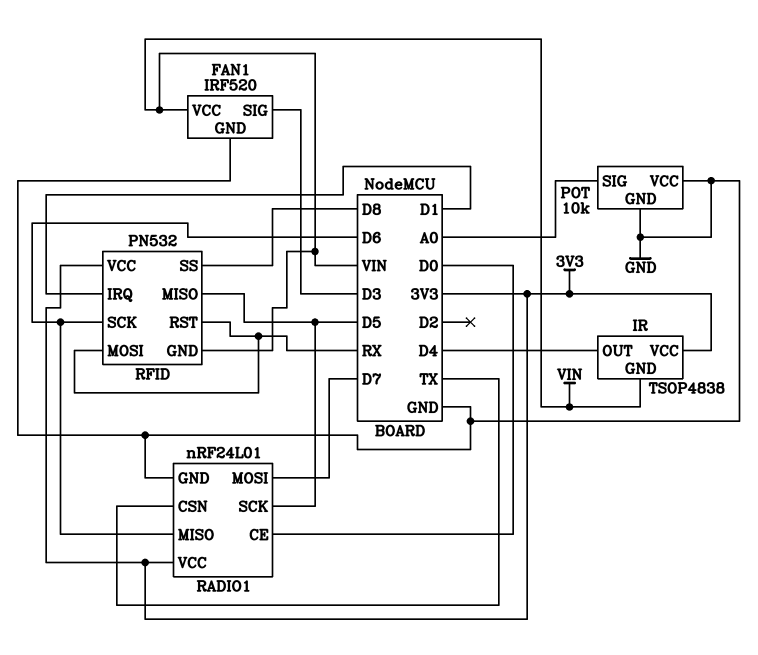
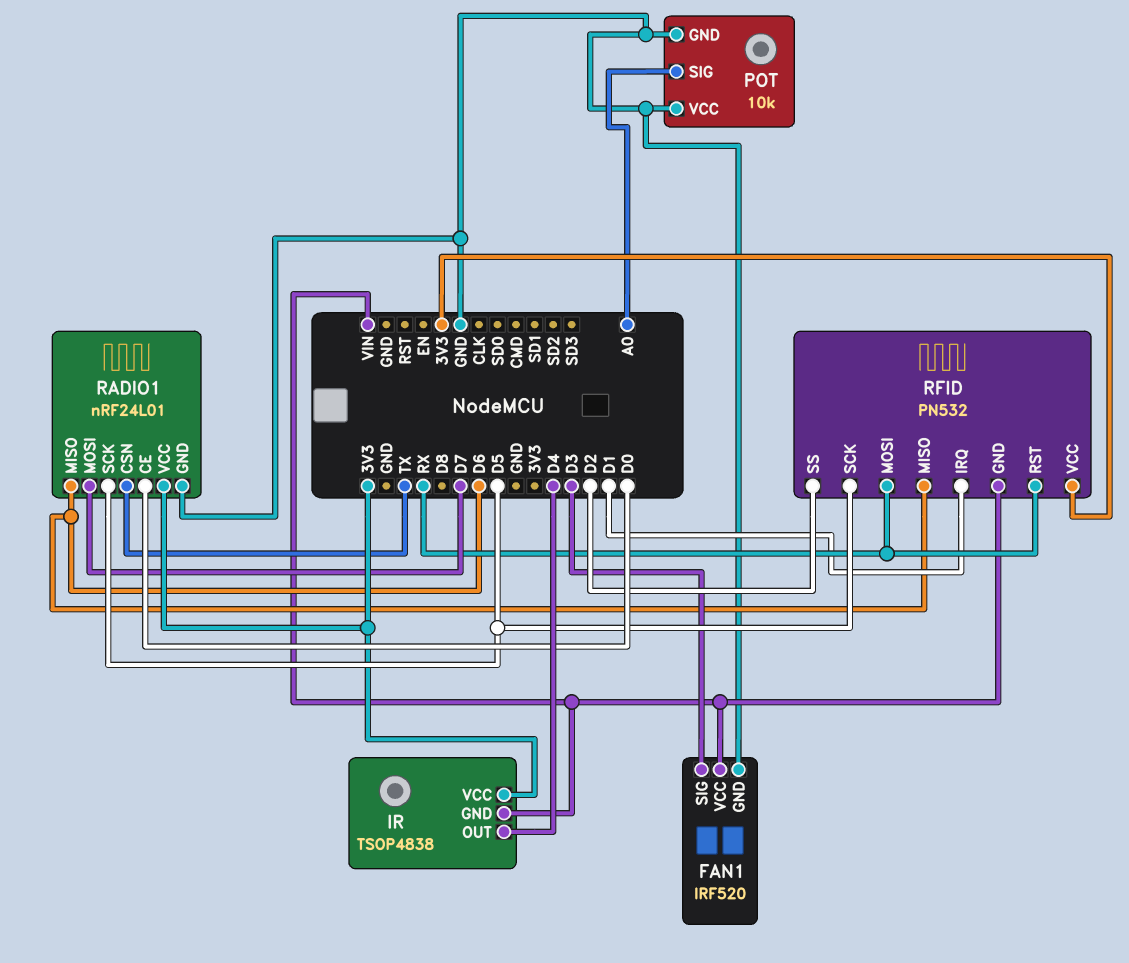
RFID pin MISO: D5 -> D6
RFID pin SCK: D6 -> D5
RFID pin SS: D8 -> D2

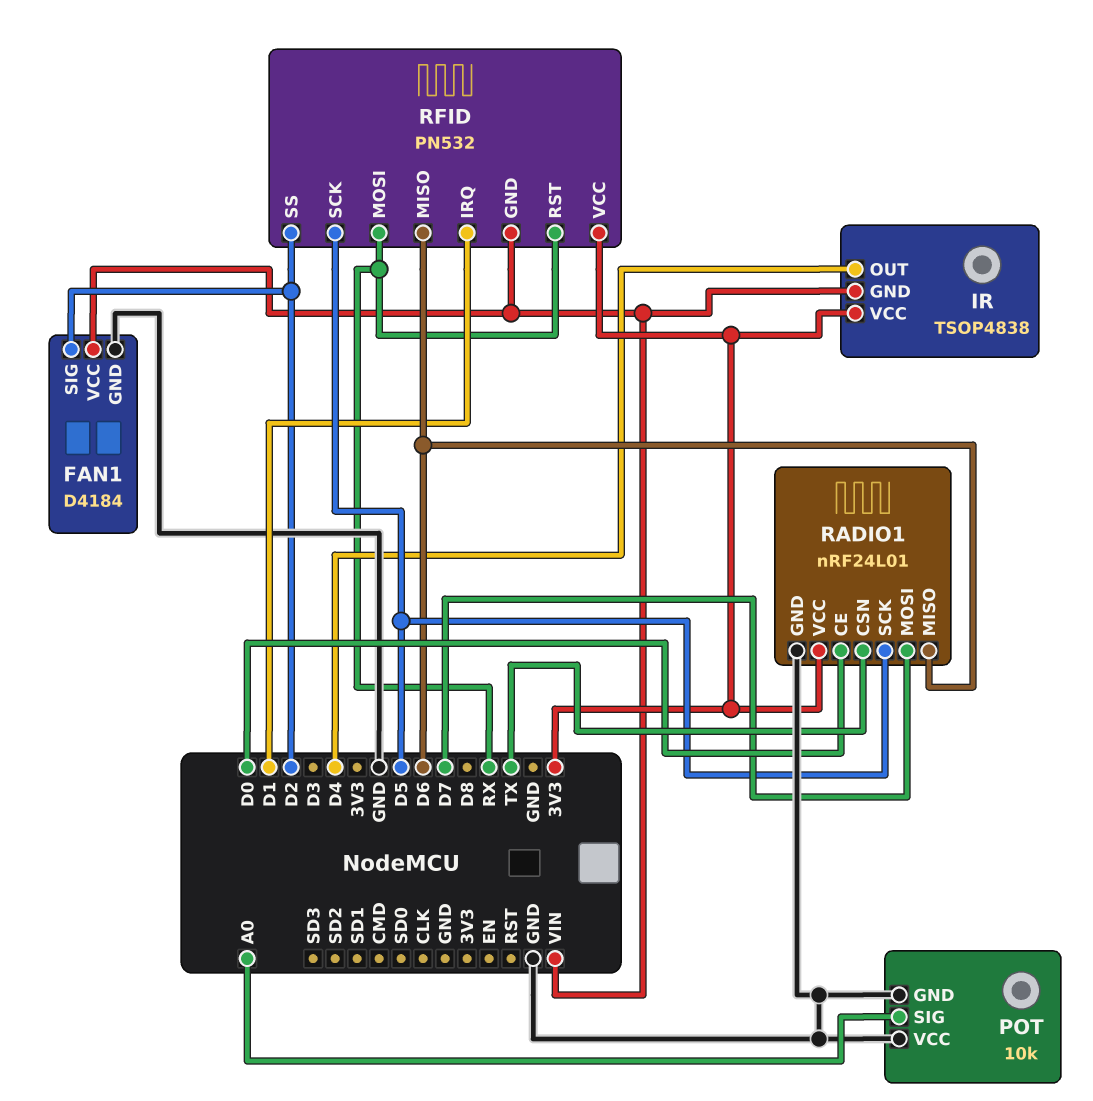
FAN1: IRF520 -> D4184
FAN1 pin SIG: D3 -> D2

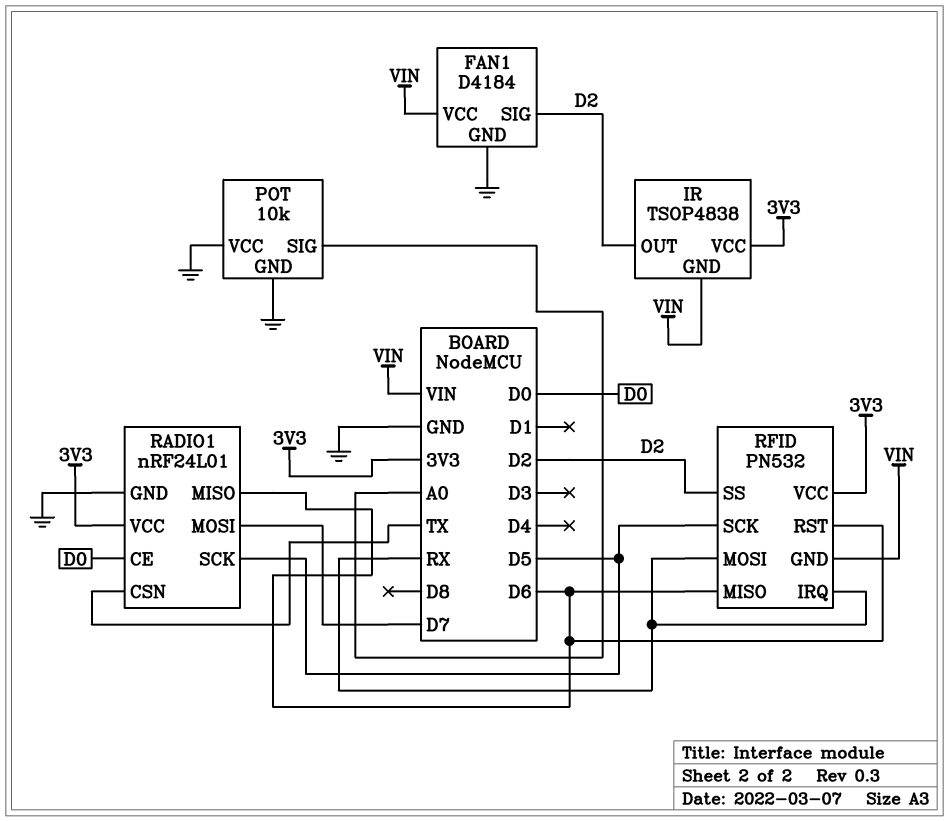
IR pin OUT: D4 -> D2
RFID pin IRQ: D1 -> RX
RFID pin RST: RX -> D6

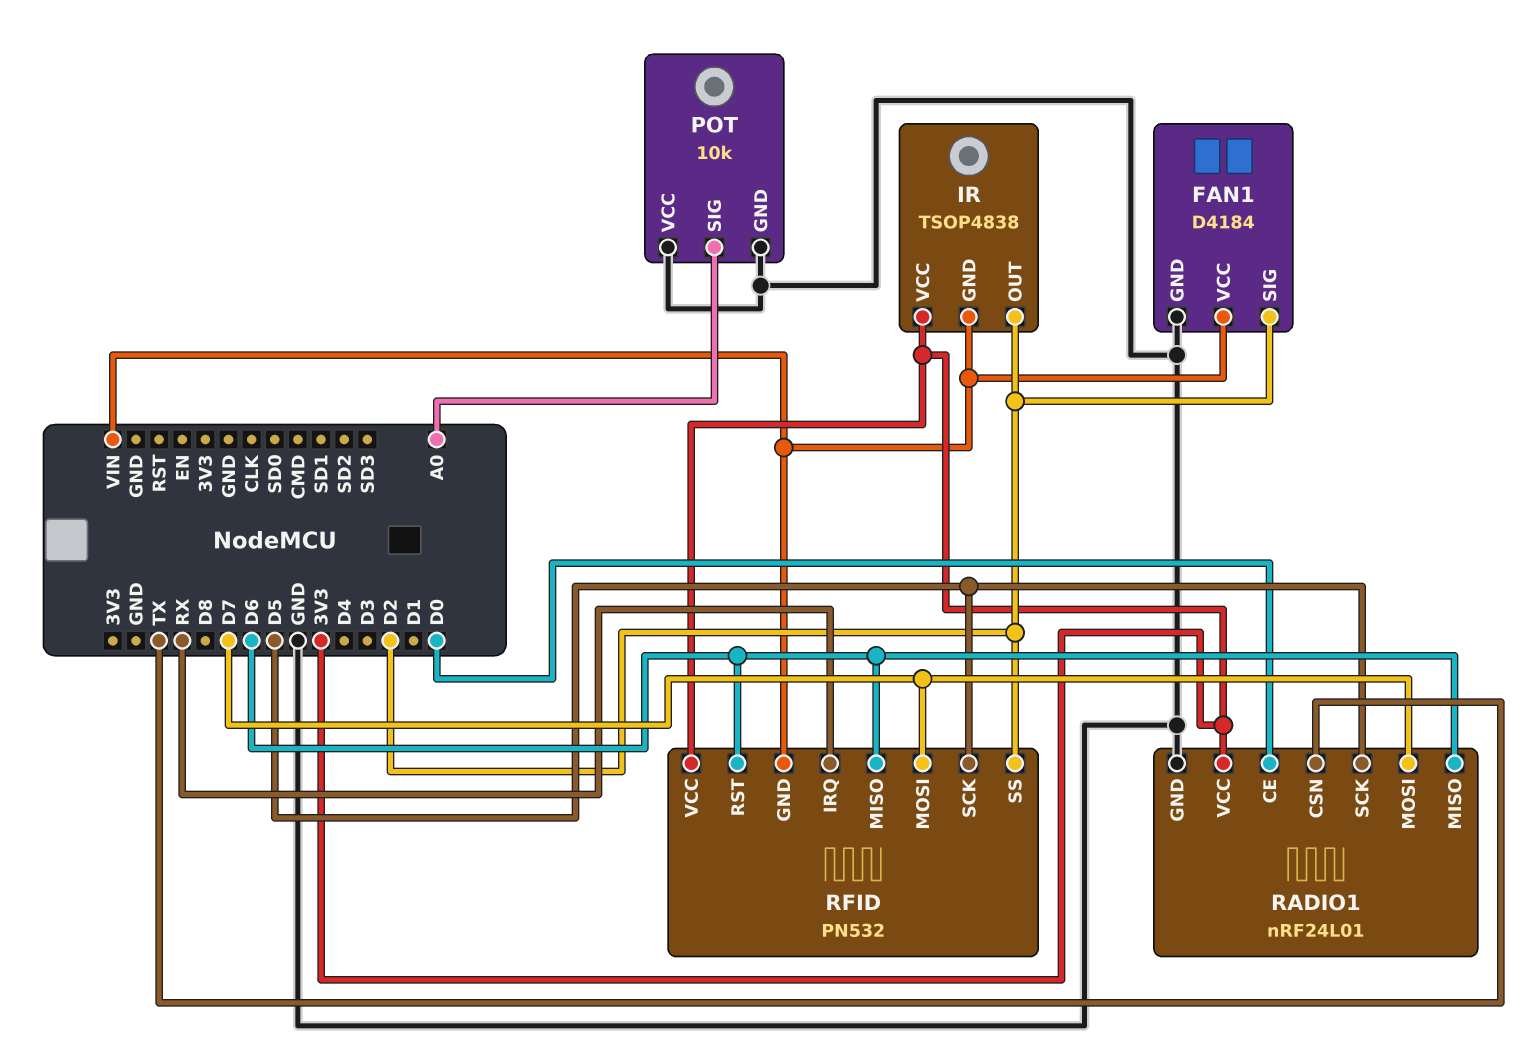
RFID pin MOSI: RX -> D7

